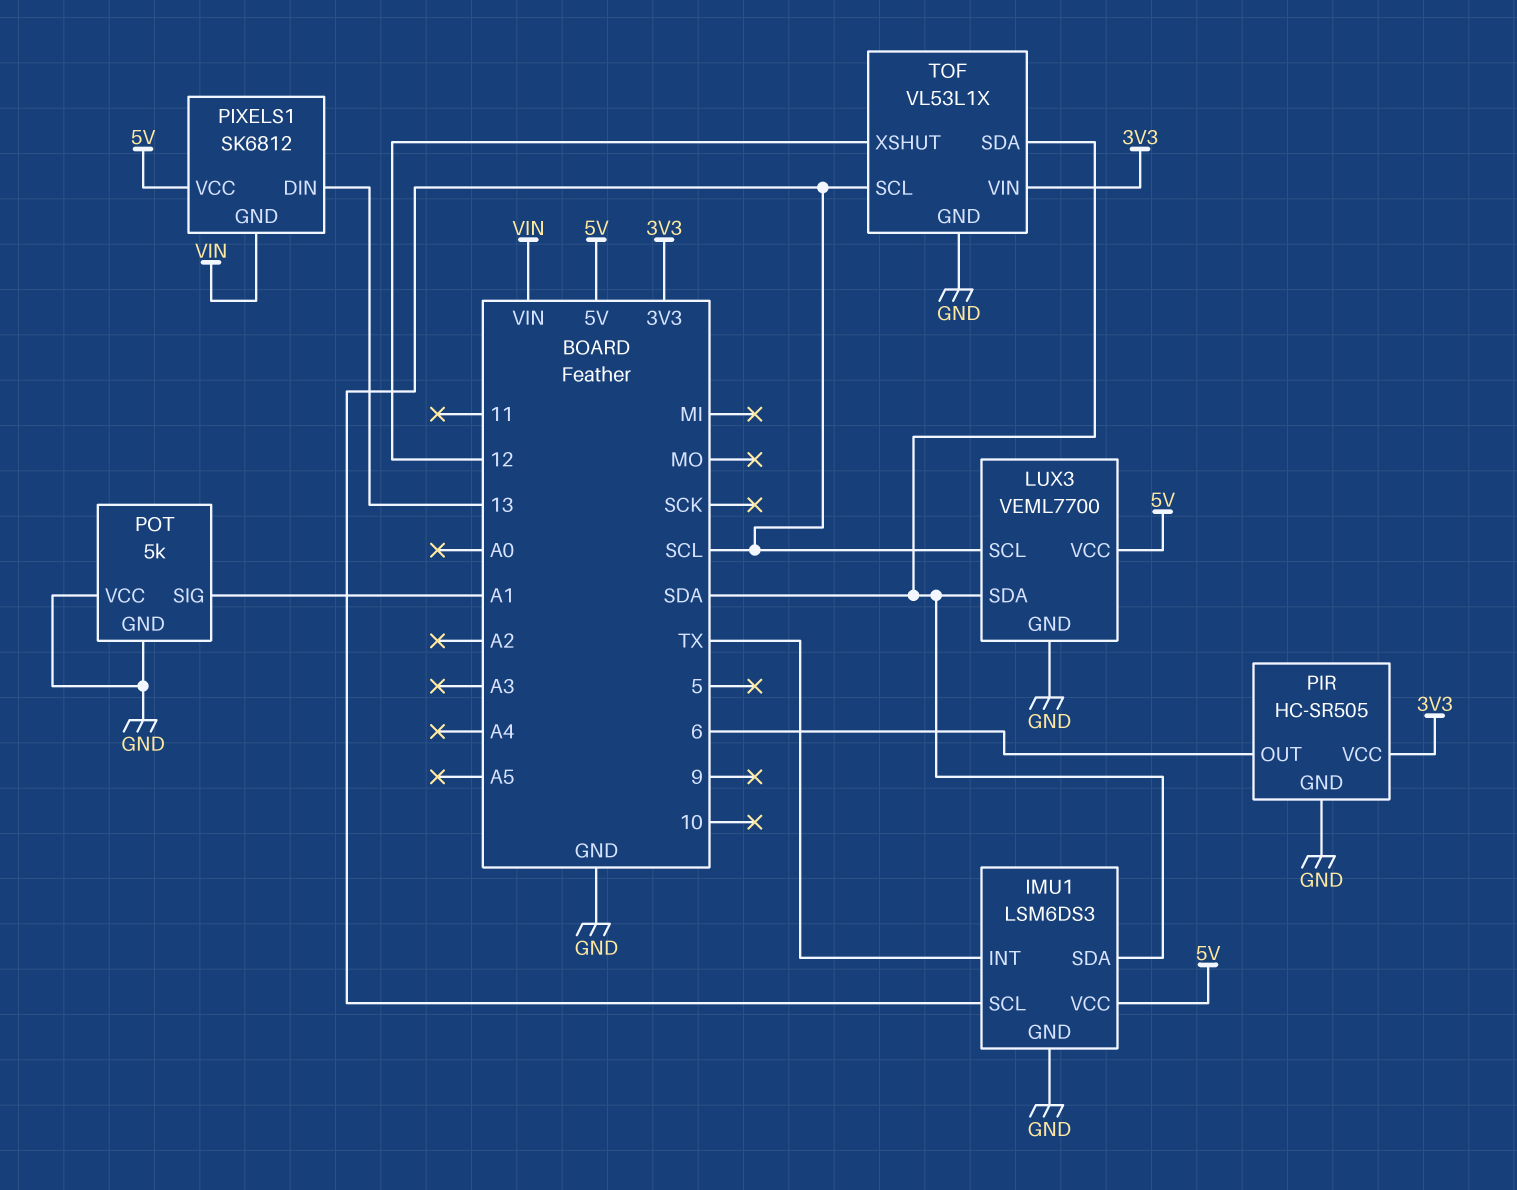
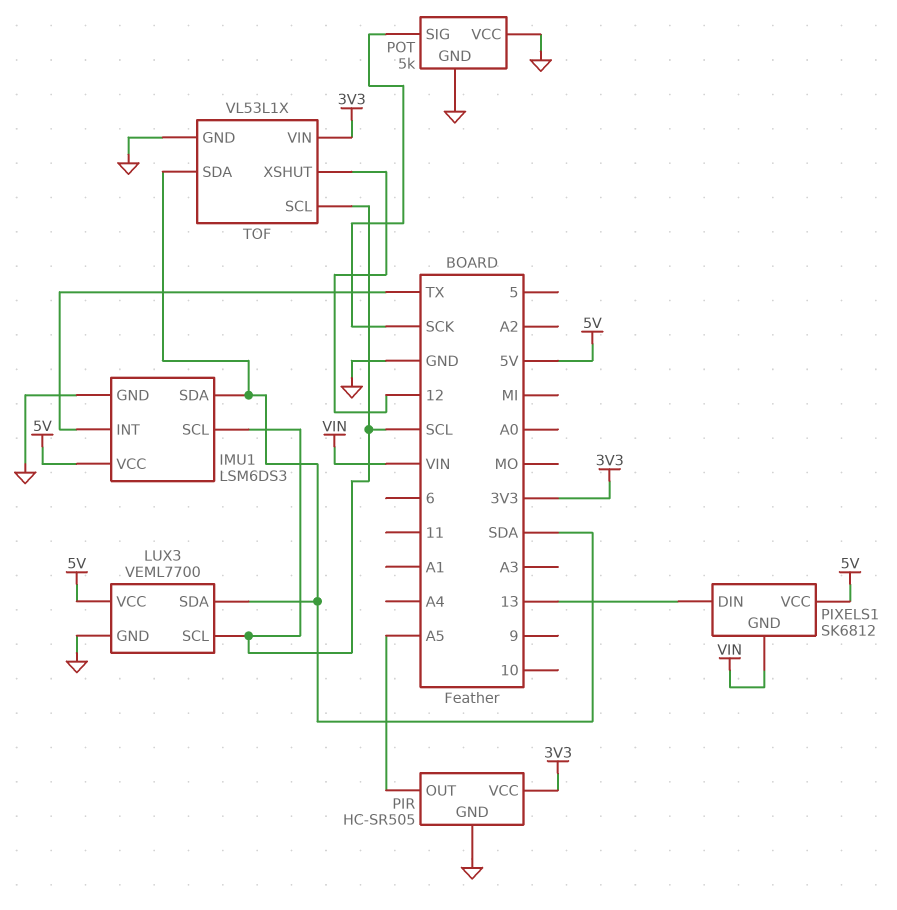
PIR pin OUT: 6 -> A5
POT pin SIG: A1 -> SCK

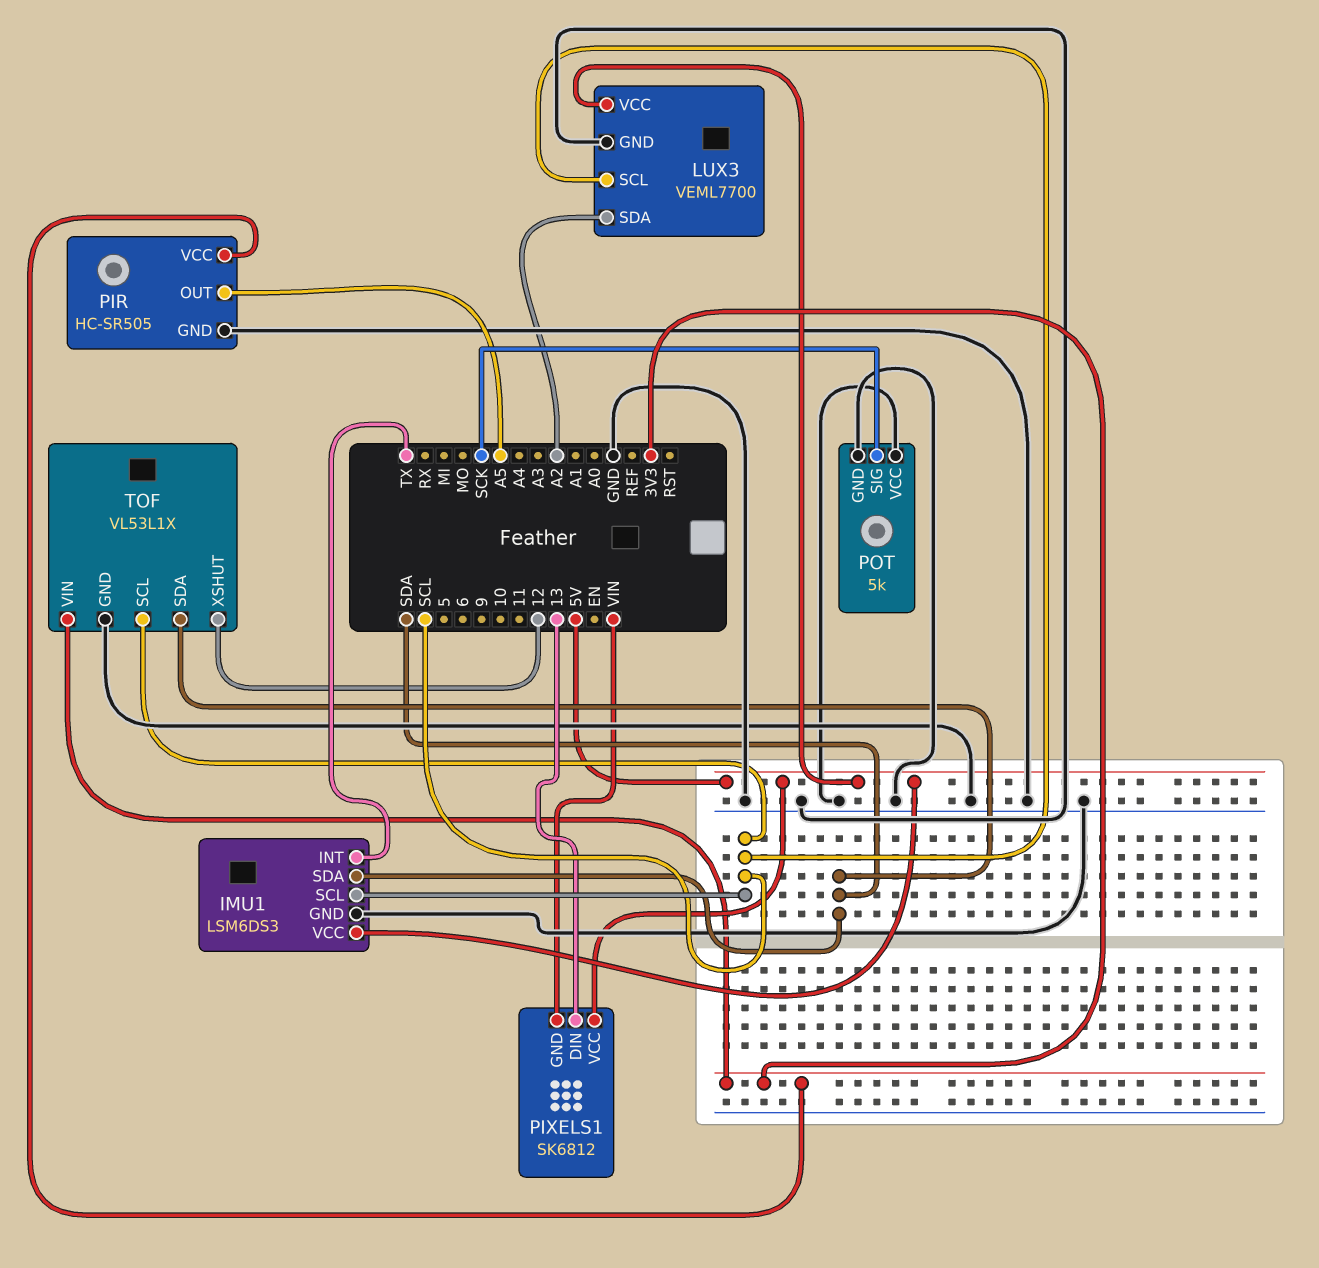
LUX3 pin SDA: SDA -> A2

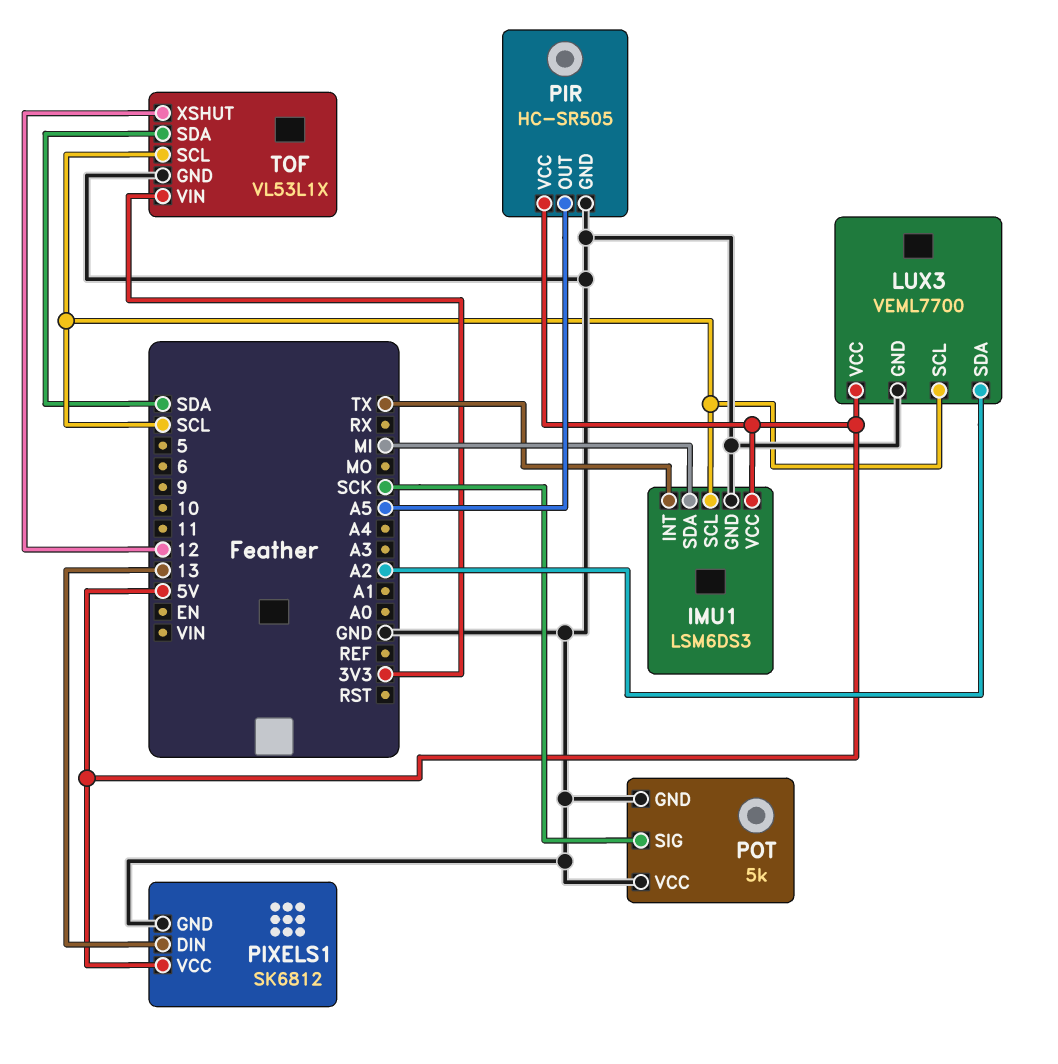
IMU1 pin SDA: SDA -> MI
PIR pin VCC: 3V3 -> 5V
PIXELS1 pin GND: VIN -> GND

